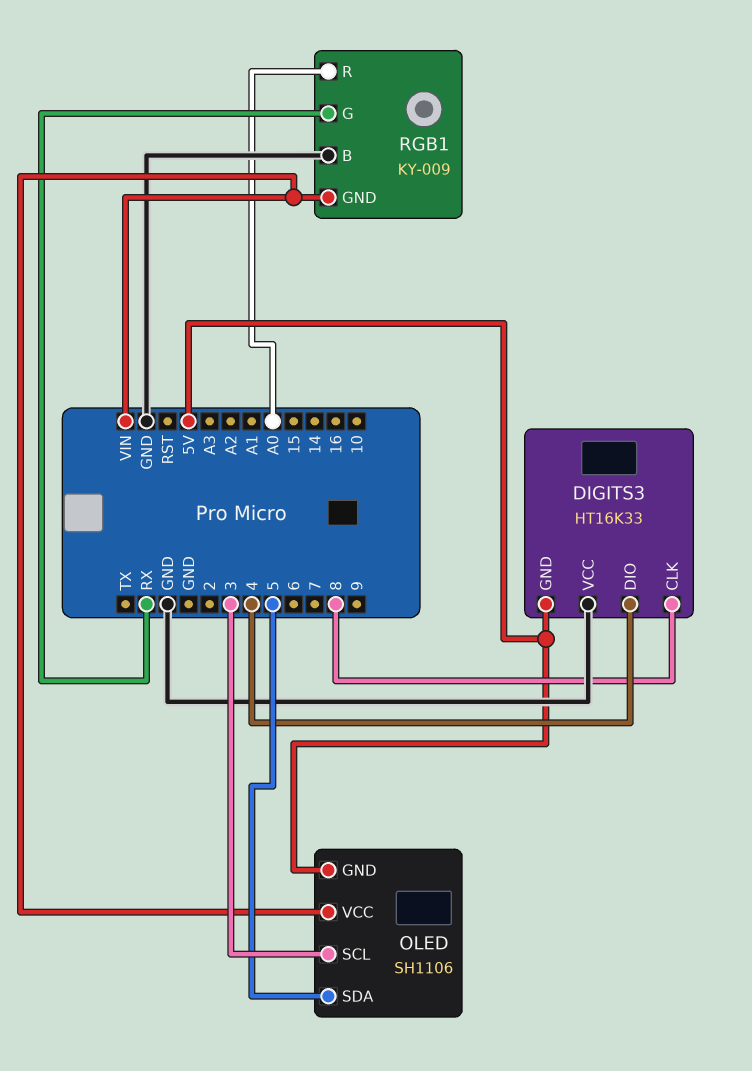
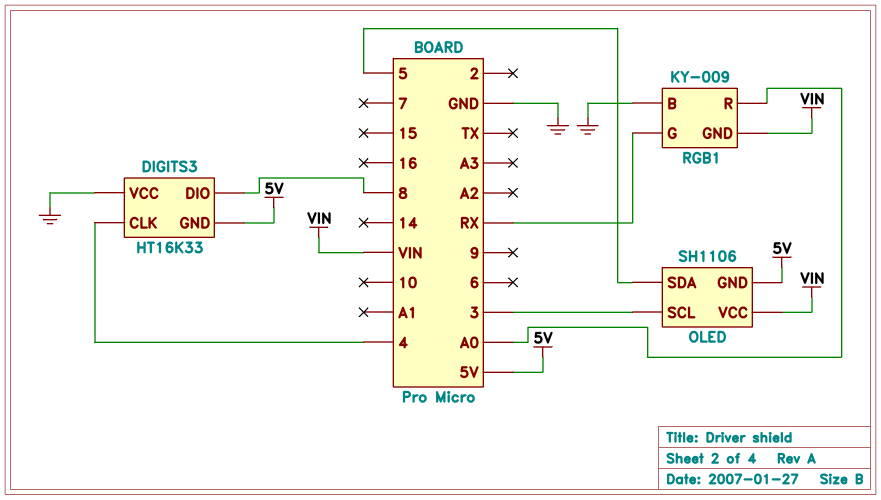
DIGITS3 pin CLK: 8 -> 4
DIGITS3 pin DIO: 4 -> 8

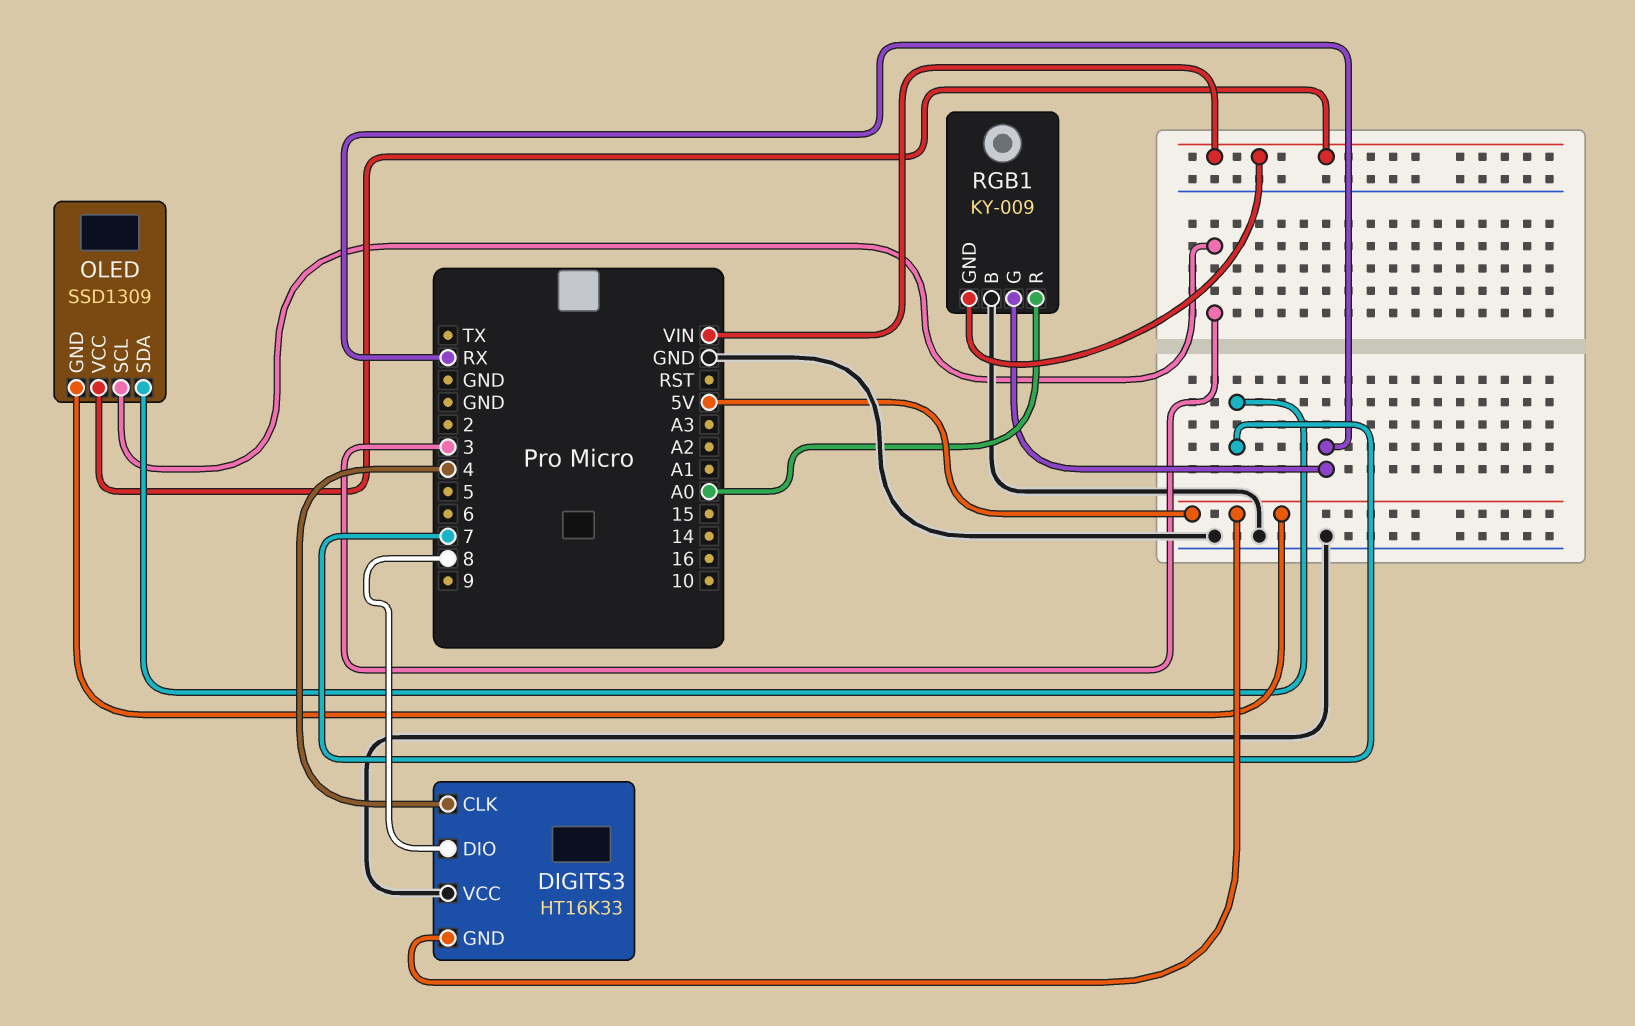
OLED: SH1106 -> SSD1309
OLED pin SDA: 5 -> 7

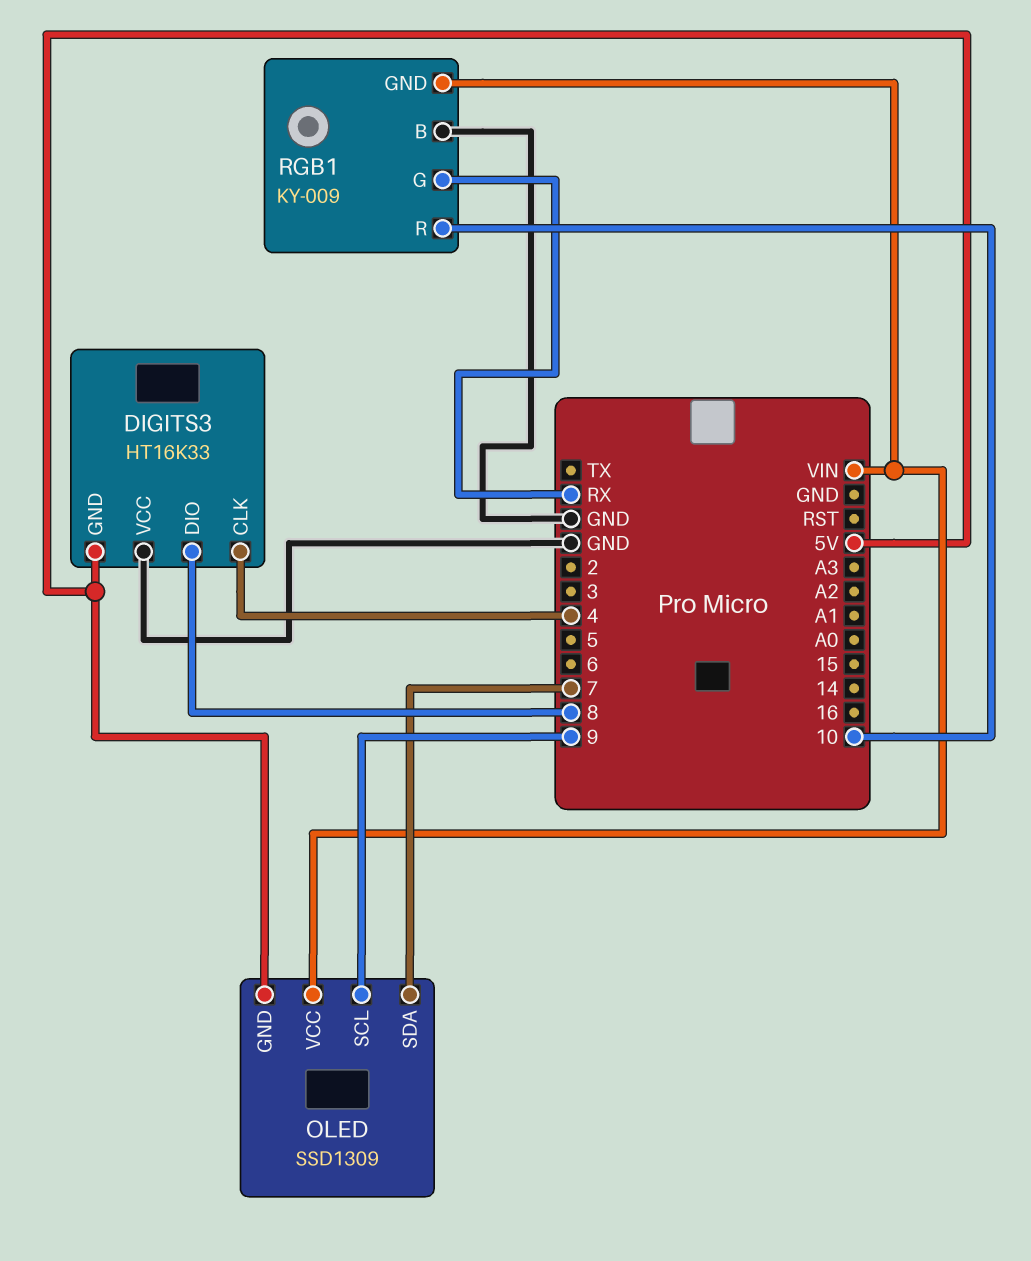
OLED pin SCL: 3 -> 9
RGB1 pin R: A0 -> 10

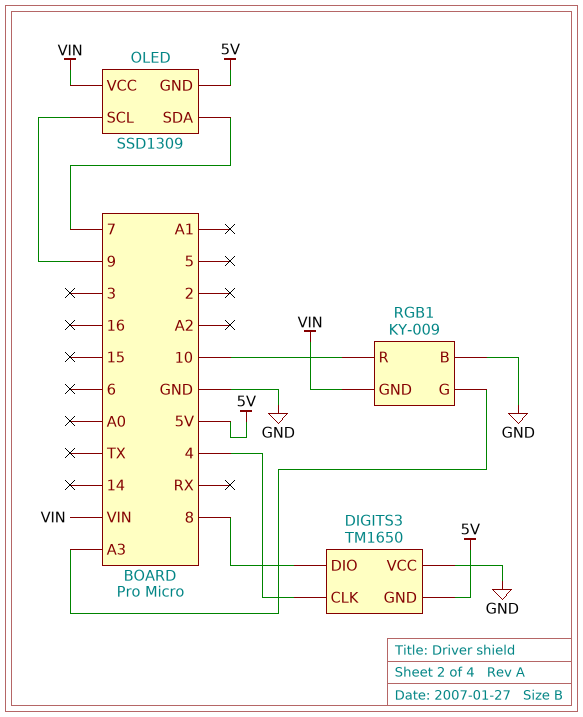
DIGITS3: HT16K33 -> TM1650
RGB1 pin G: RX -> A3

